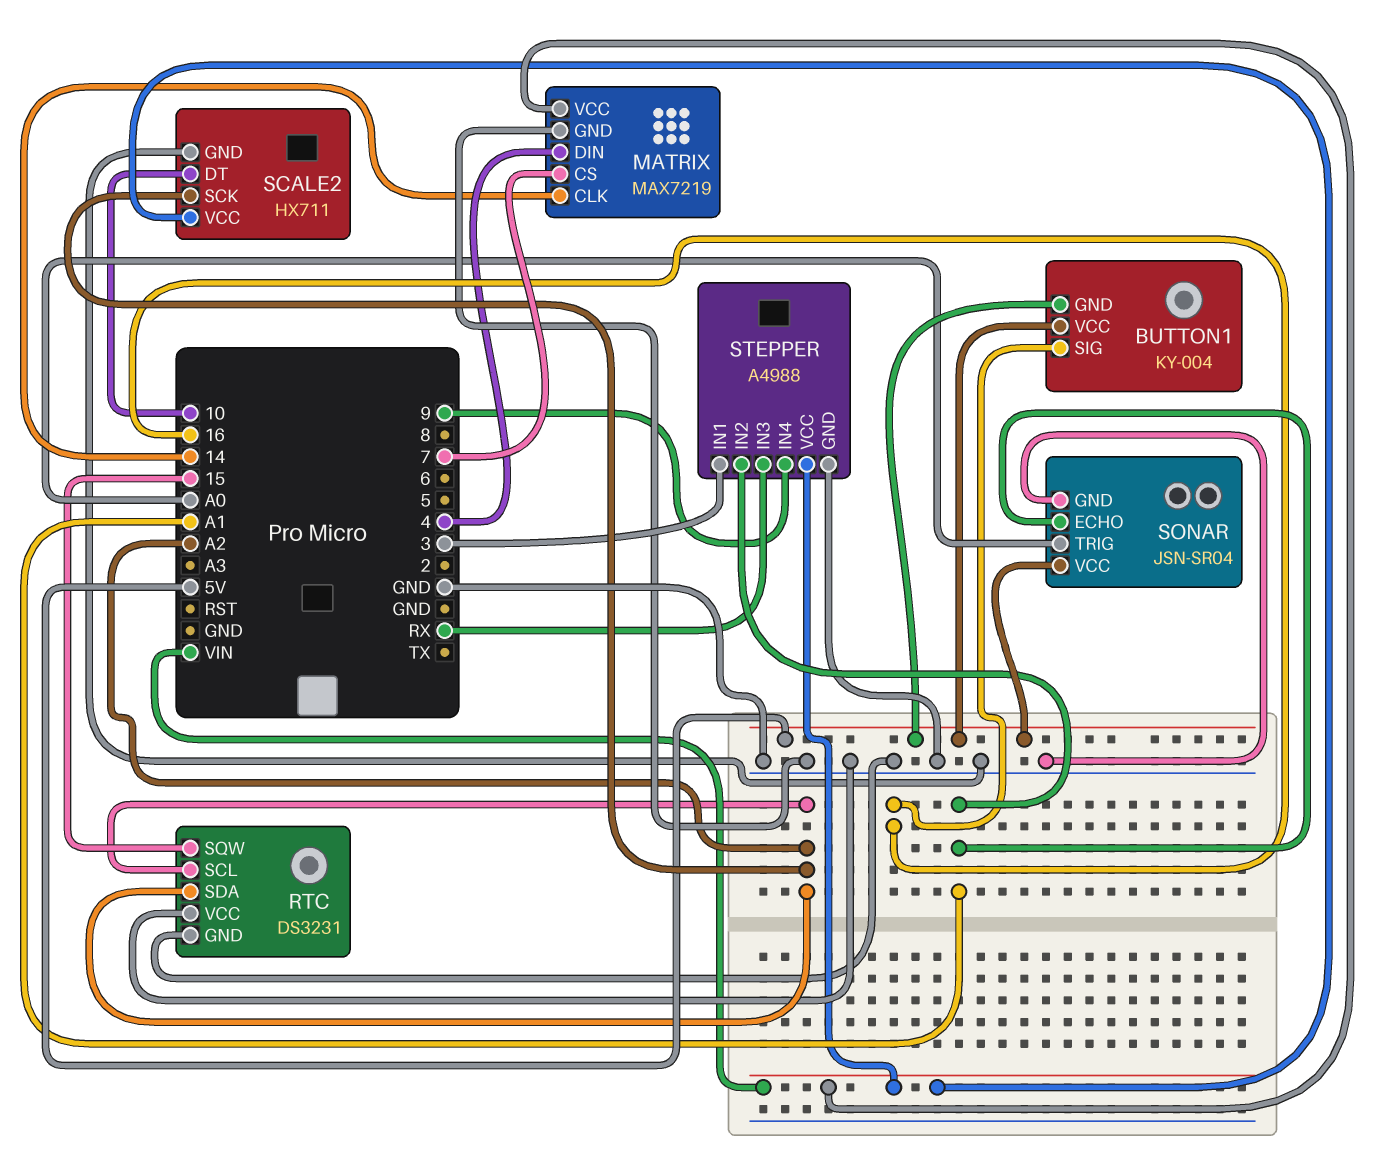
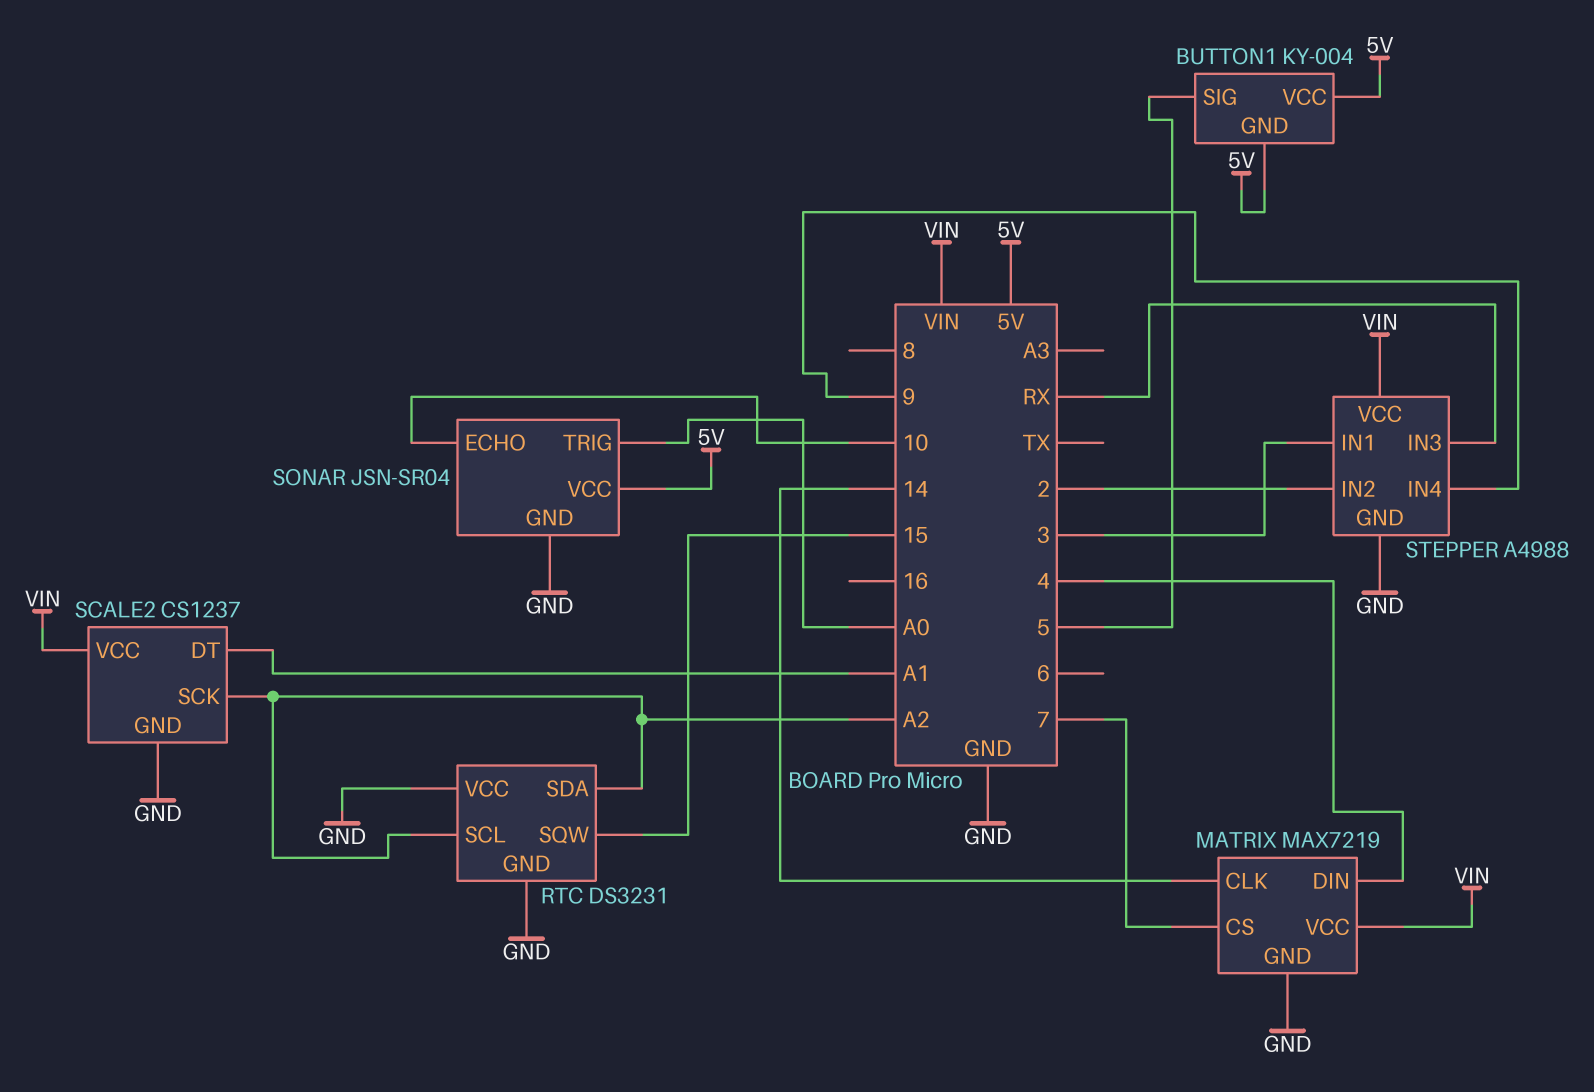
BUTTON1 pin SIG: 16 -> 5
SCALE2: HX711 -> CS1237
SCALE2 pin DT: 10 -> A1
SONAR pin ECHO: A1 -> 10
STEPPER pin IN2: A1 -> 2

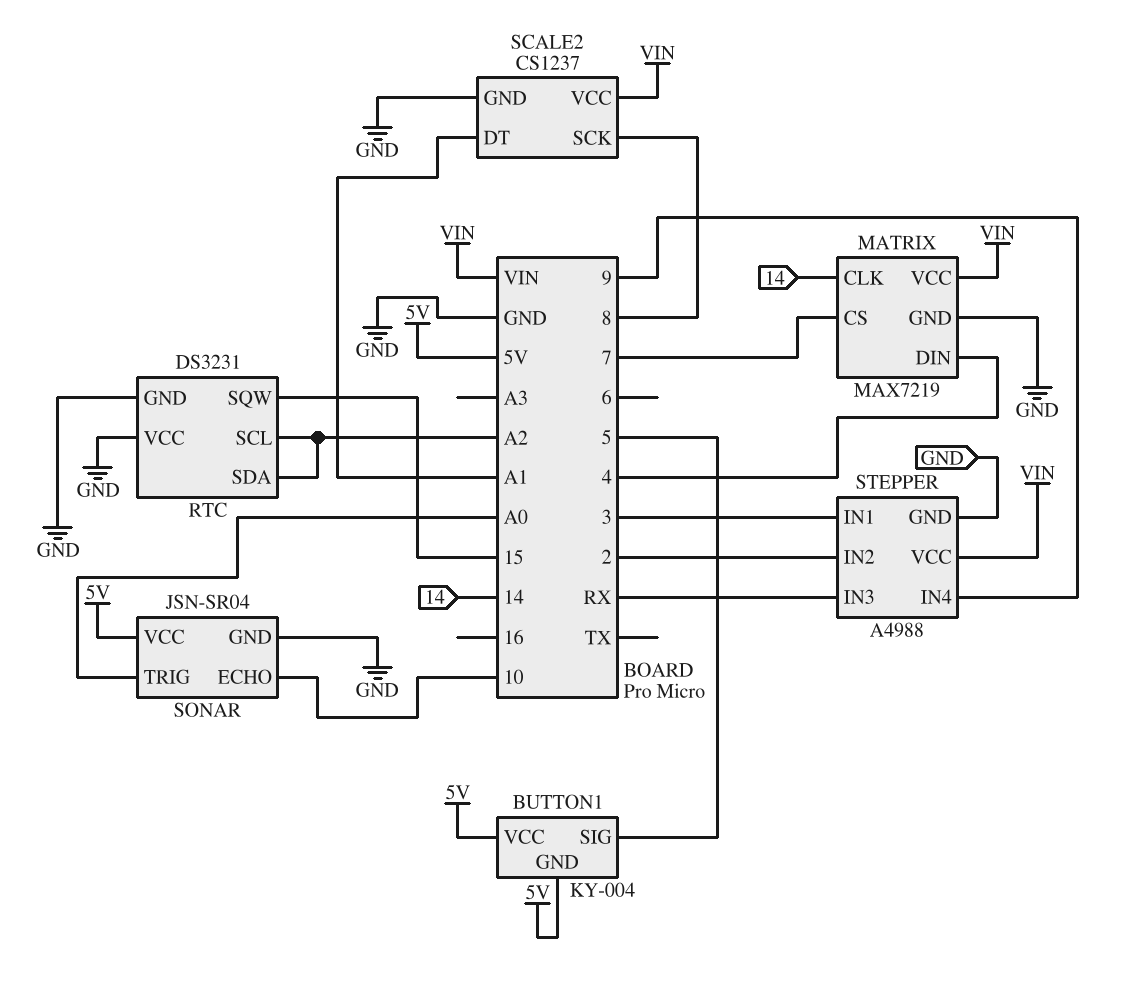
SCALE2 pin SCK: A2 -> 8

